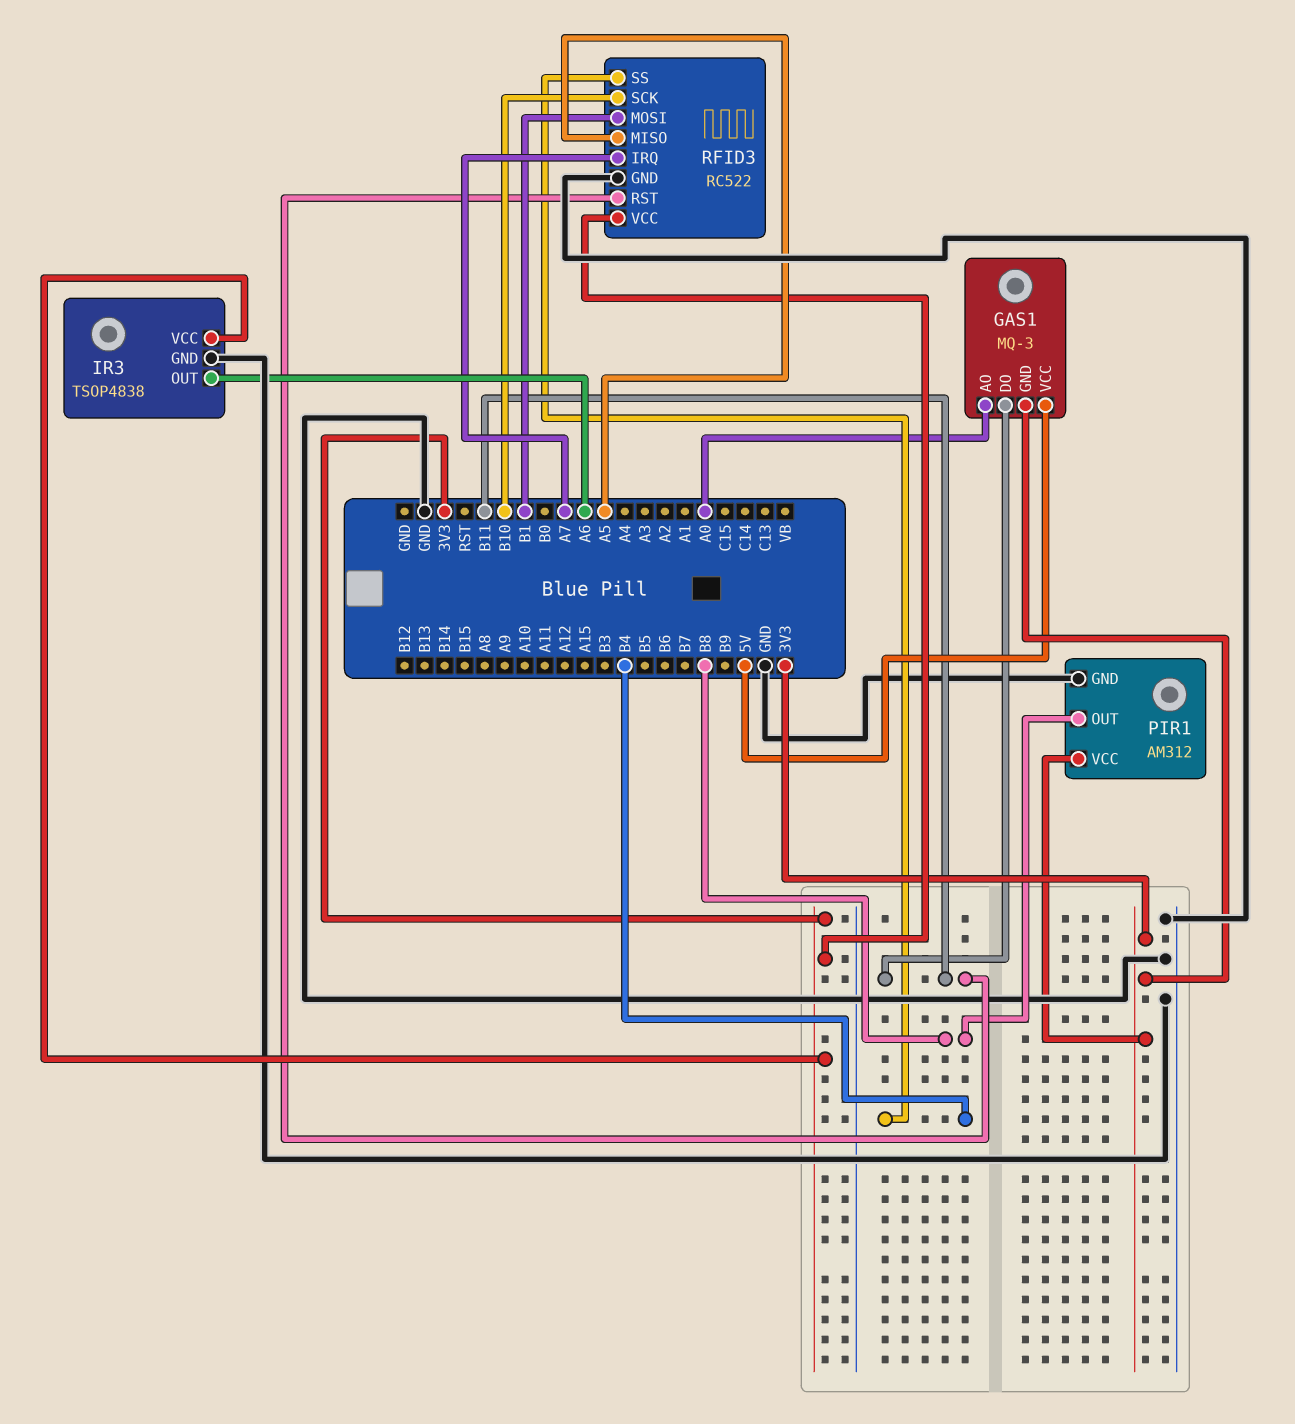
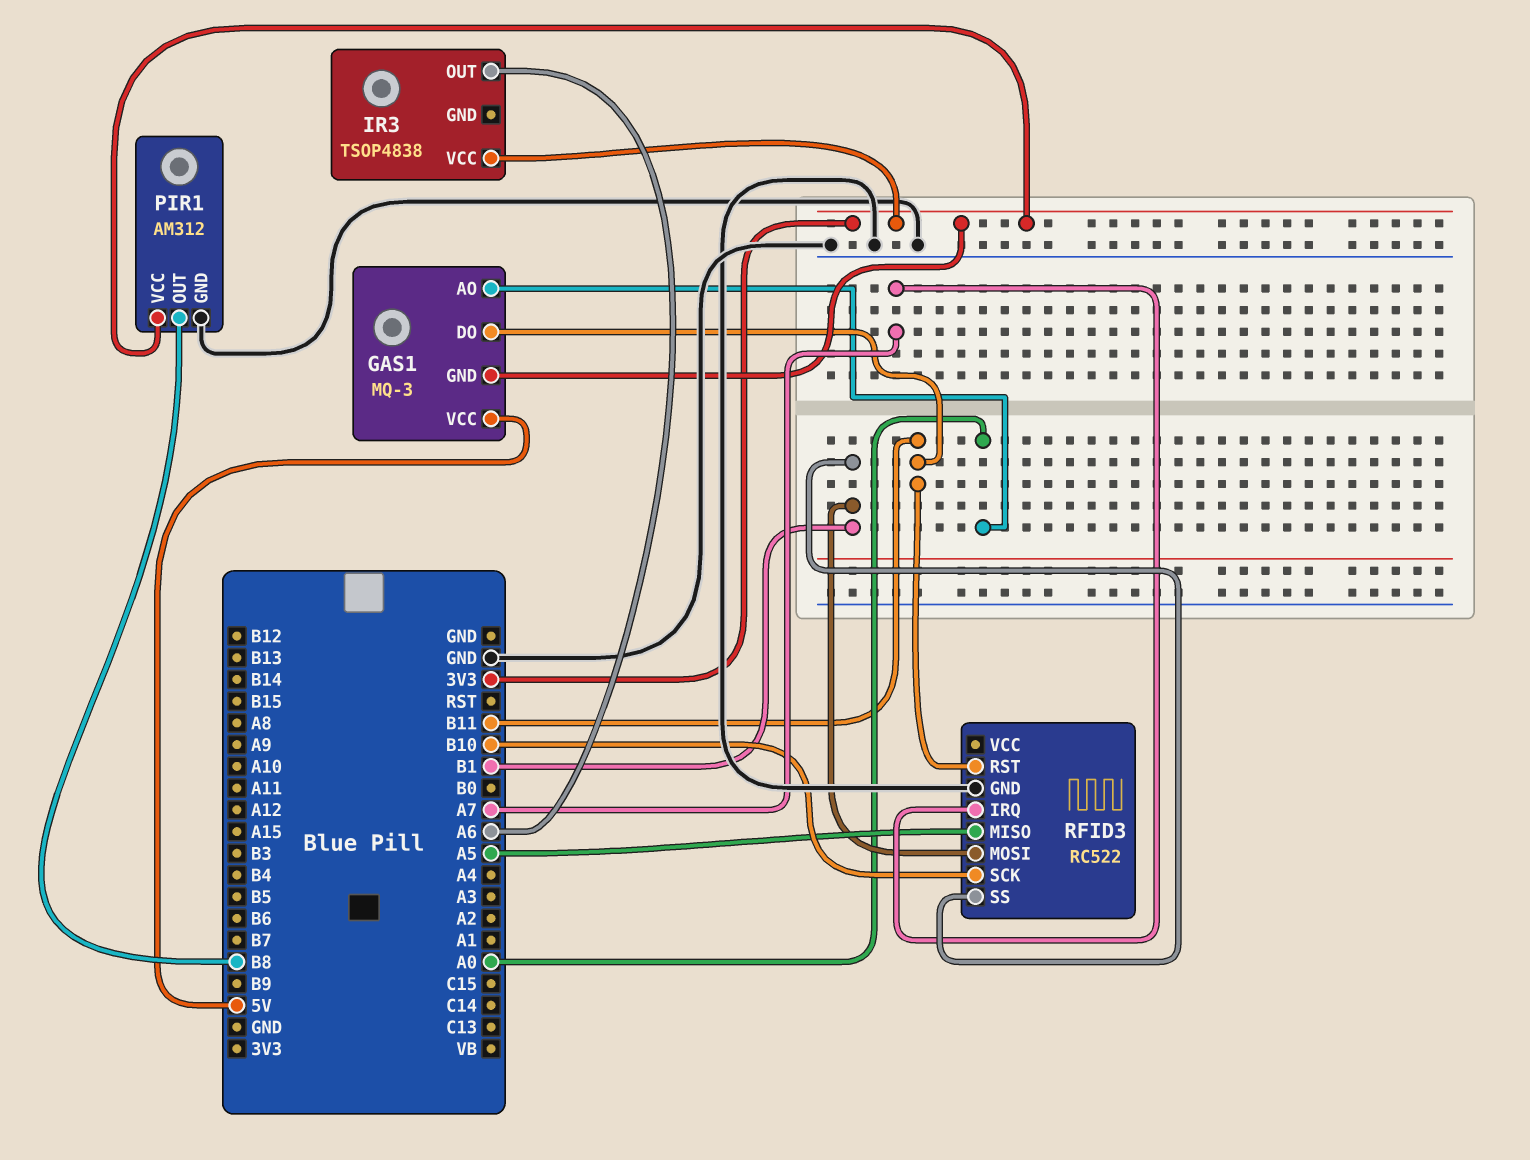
IR3 pin GND: GND -> none
RFID3 pin SS: B4 -> B1
RFID3 pin VCC: 3V3 -> none

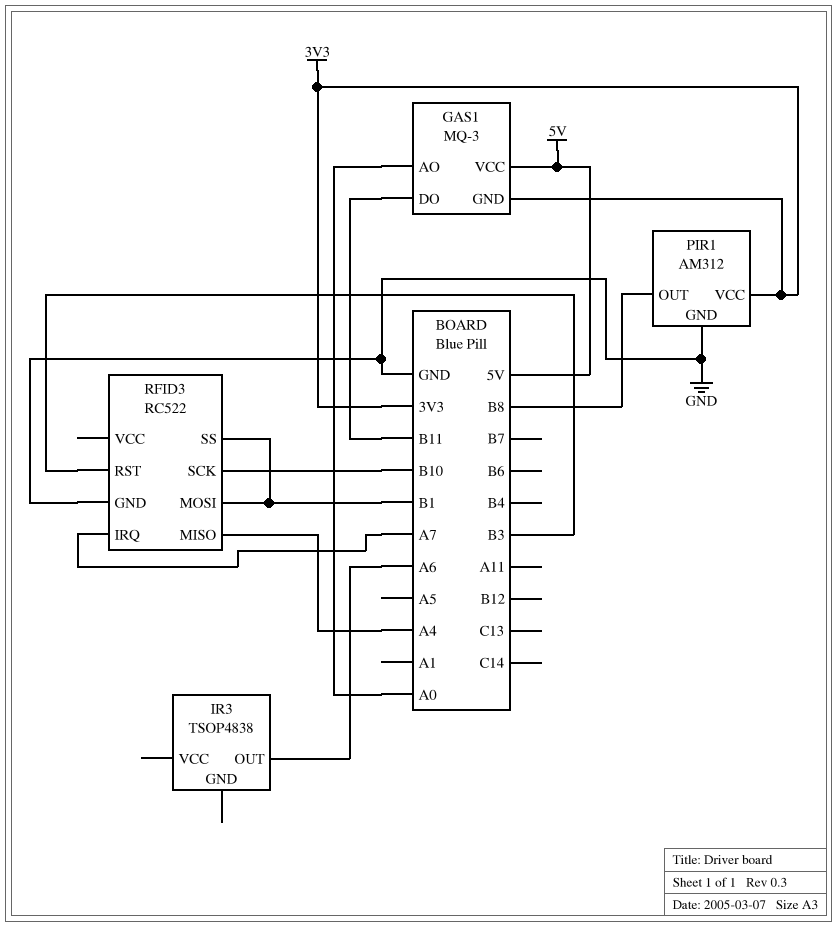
IR3 pin VCC: 3V3 -> none
RFID3 pin MISO: A5 -> A4
RFID3 pin RST: B11 -> B3

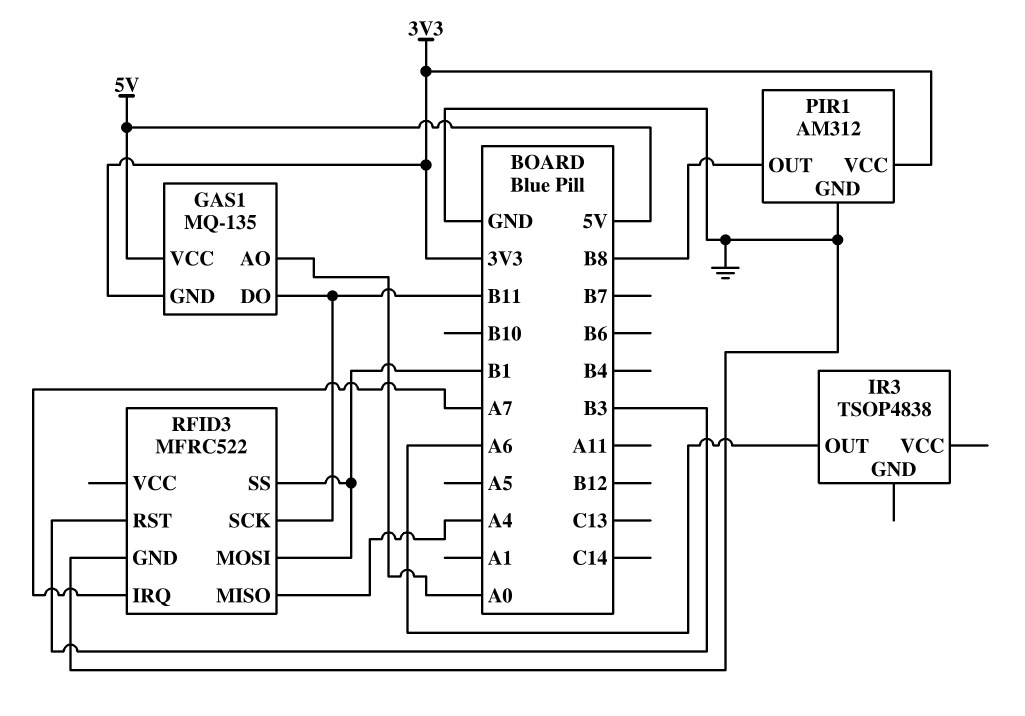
GAS1: MQ-3 -> MQ-135
RFID3: RC522 -> MFRC522
RFID3 pin SCK: B10 -> B11

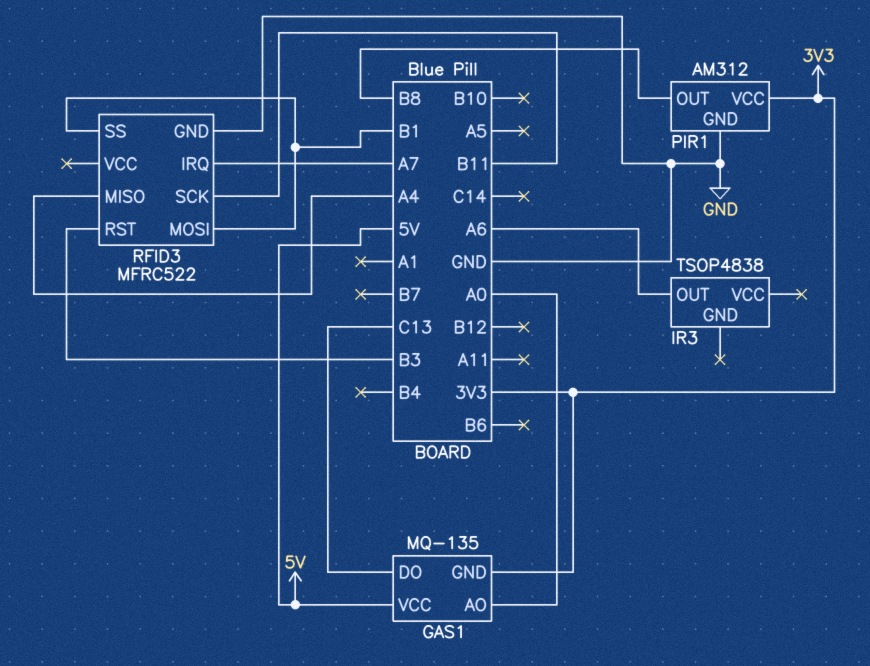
GAS1 pin DO: B11 -> C13

